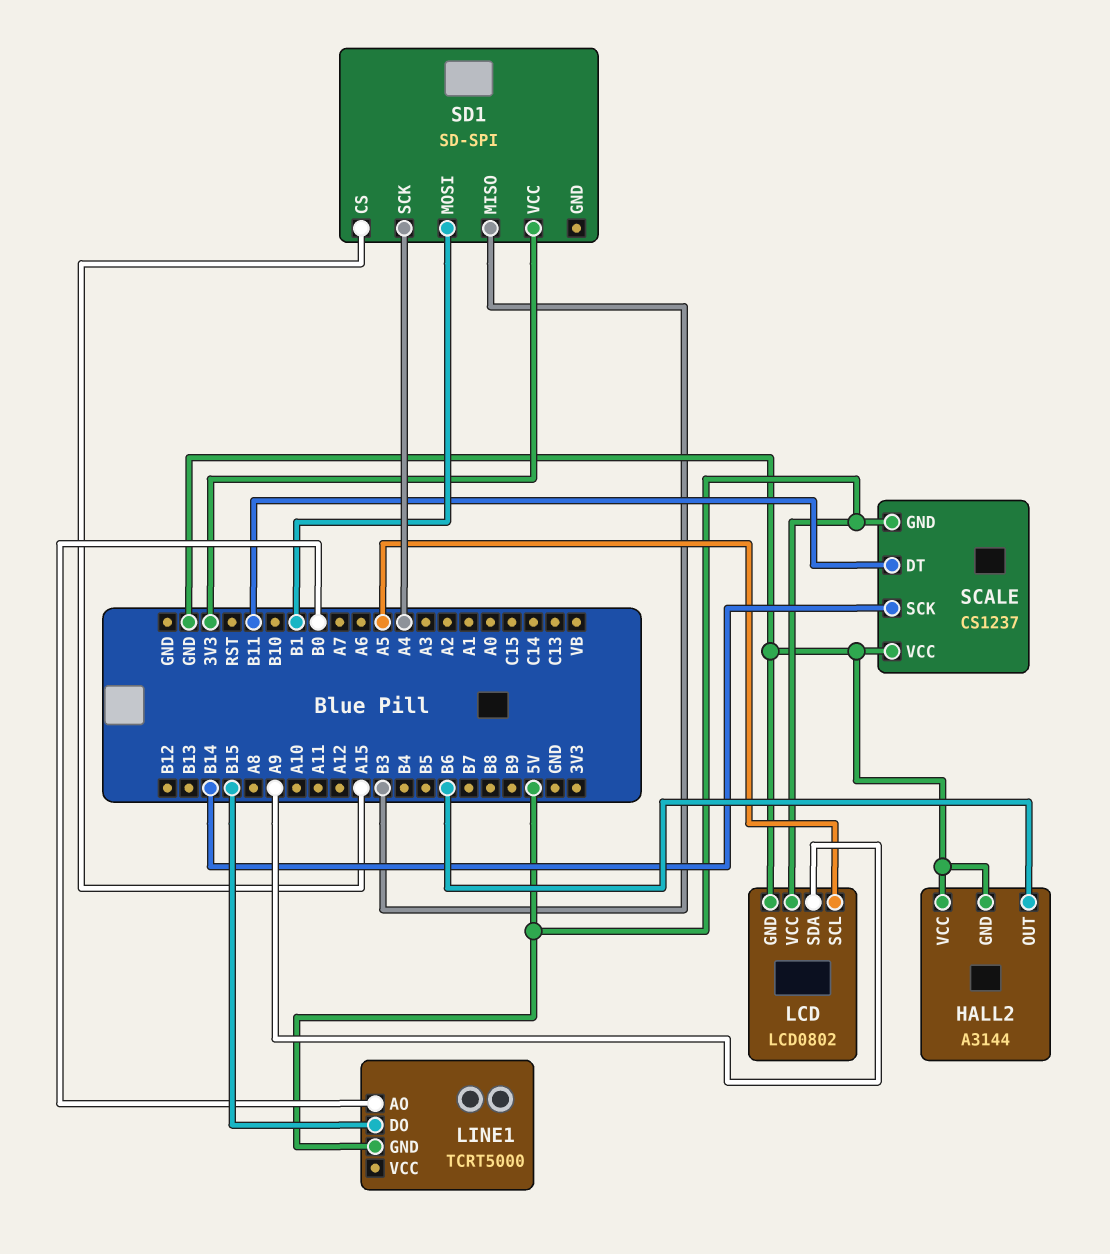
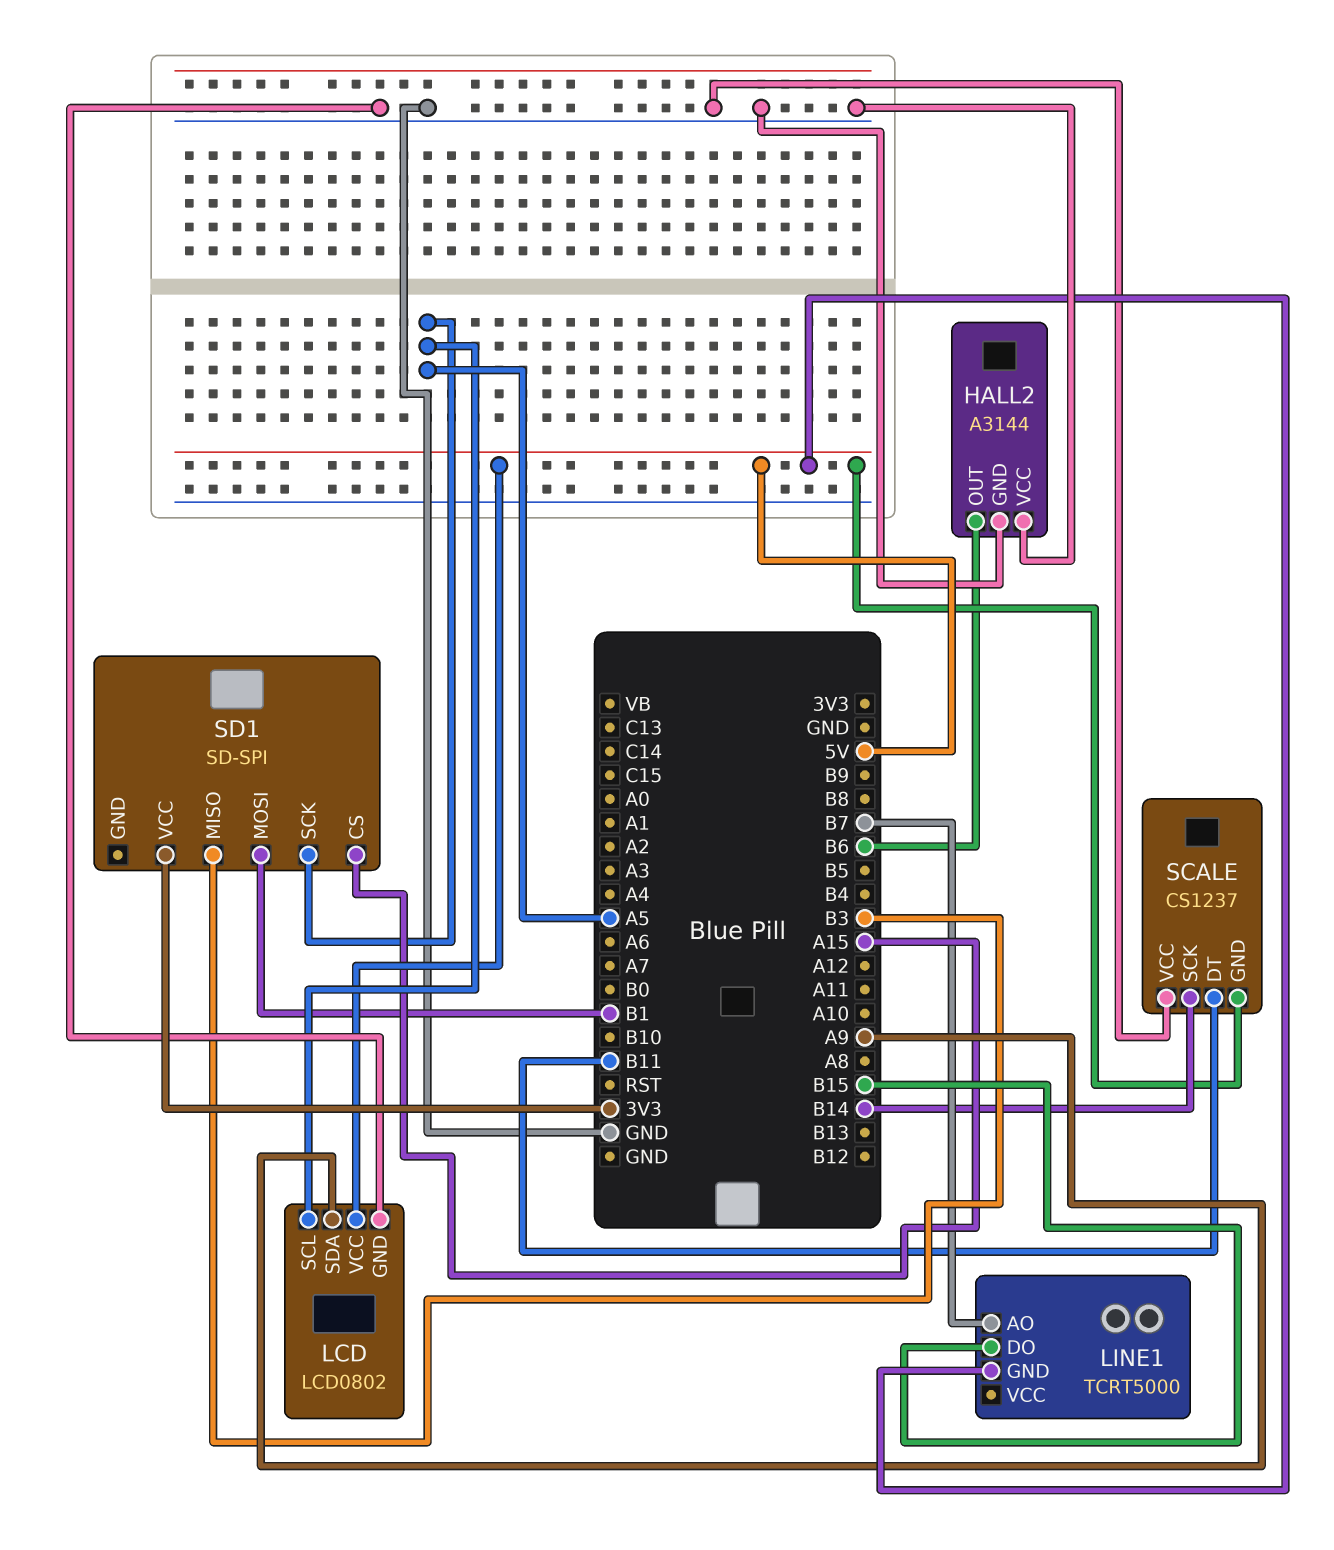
LINE1 pin AO: B0 -> B7
SD1 pin SCK: A4 -> A5

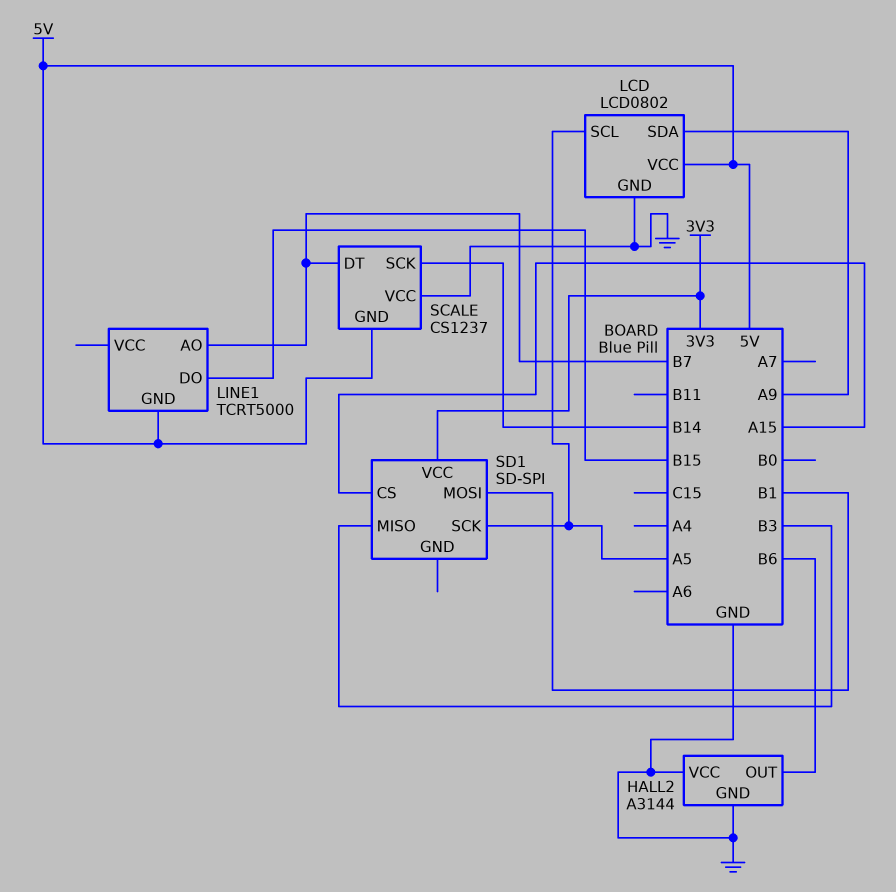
SCALE pin DT: B11 -> B7

